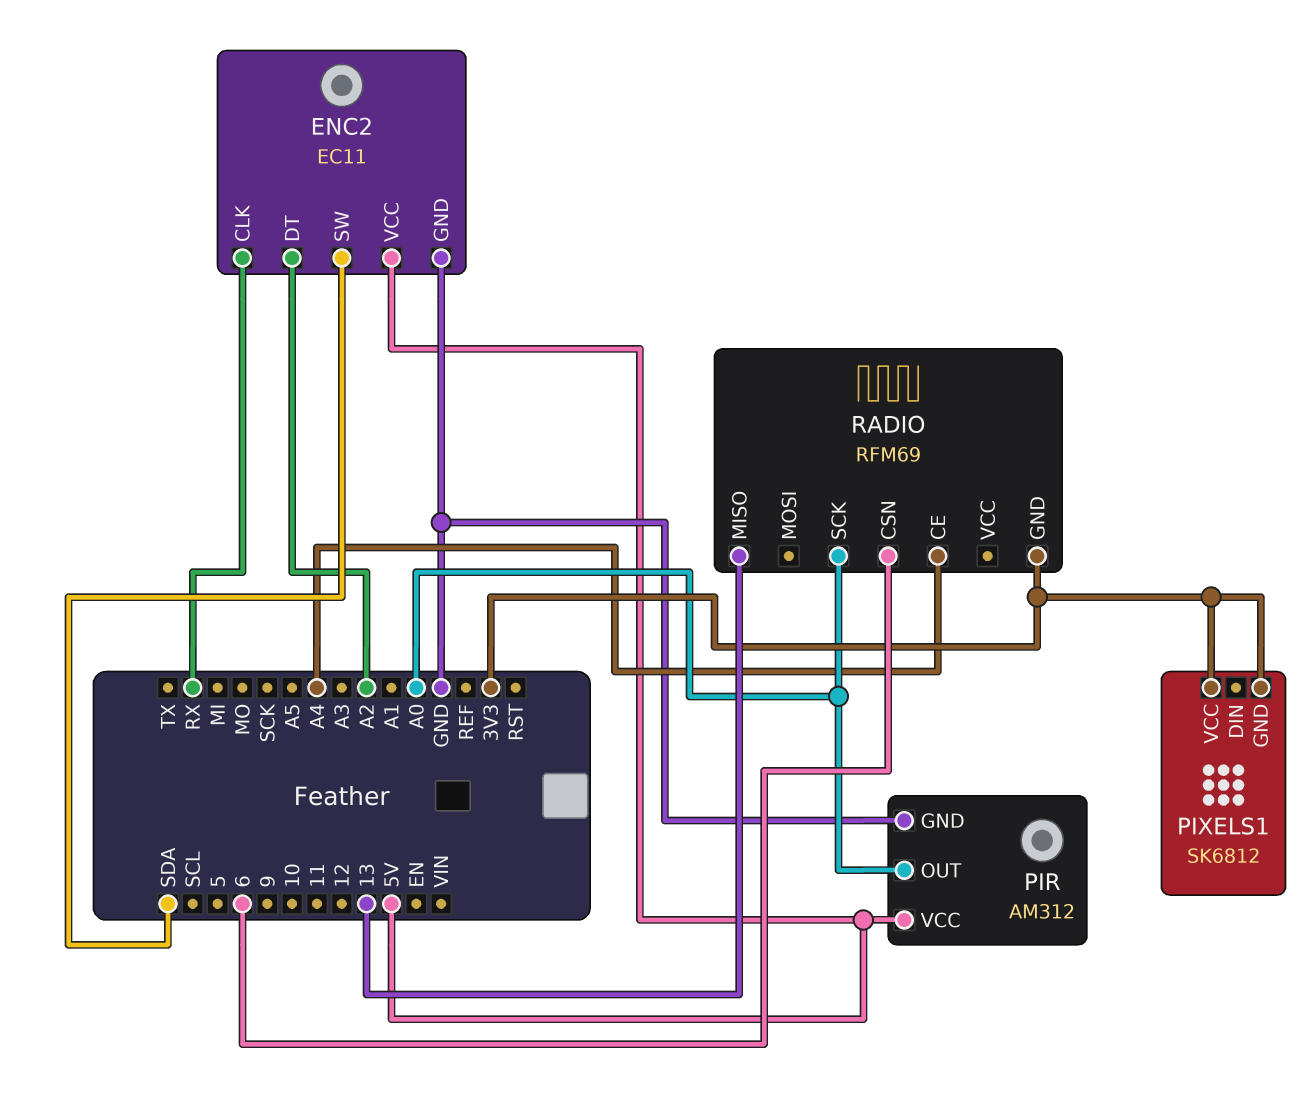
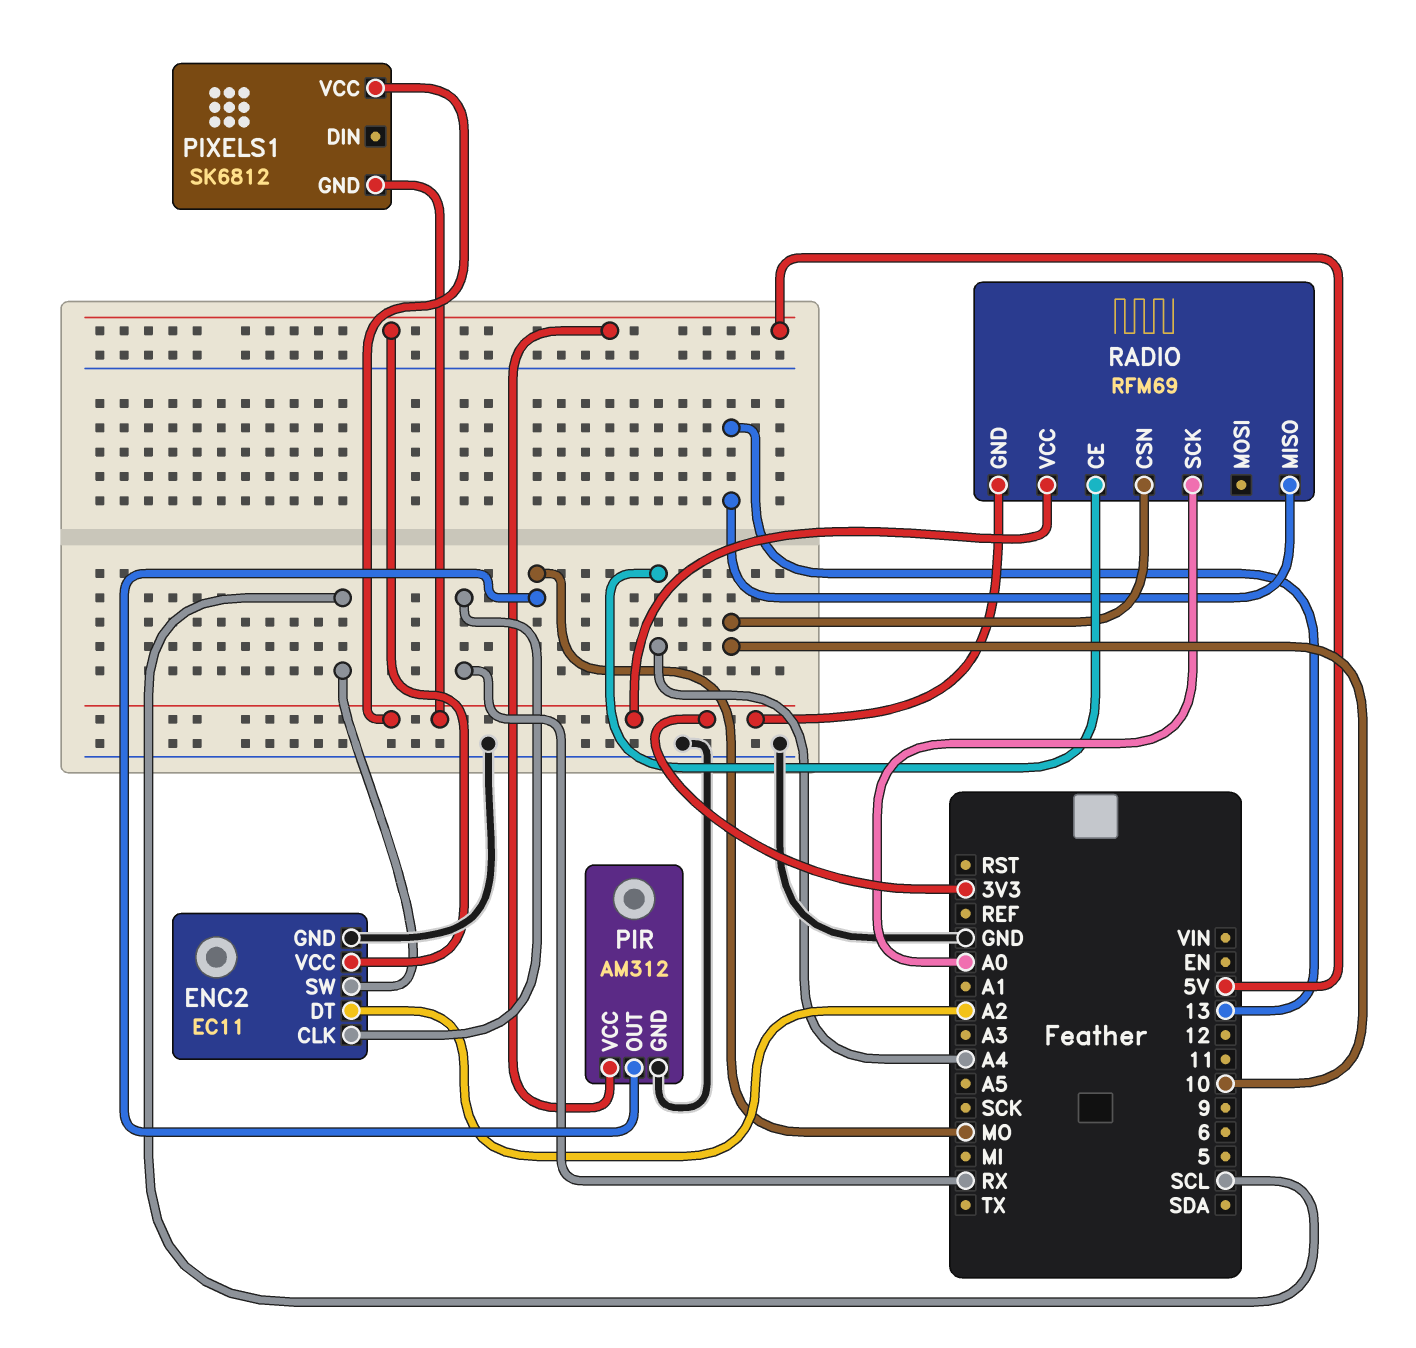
ENC2 pin SW: SDA -> SCL
PIR pin OUT: A0 -> MO
RADIO pin CSN: 6 -> 10
RADIO pin VCC: none -> 3V3

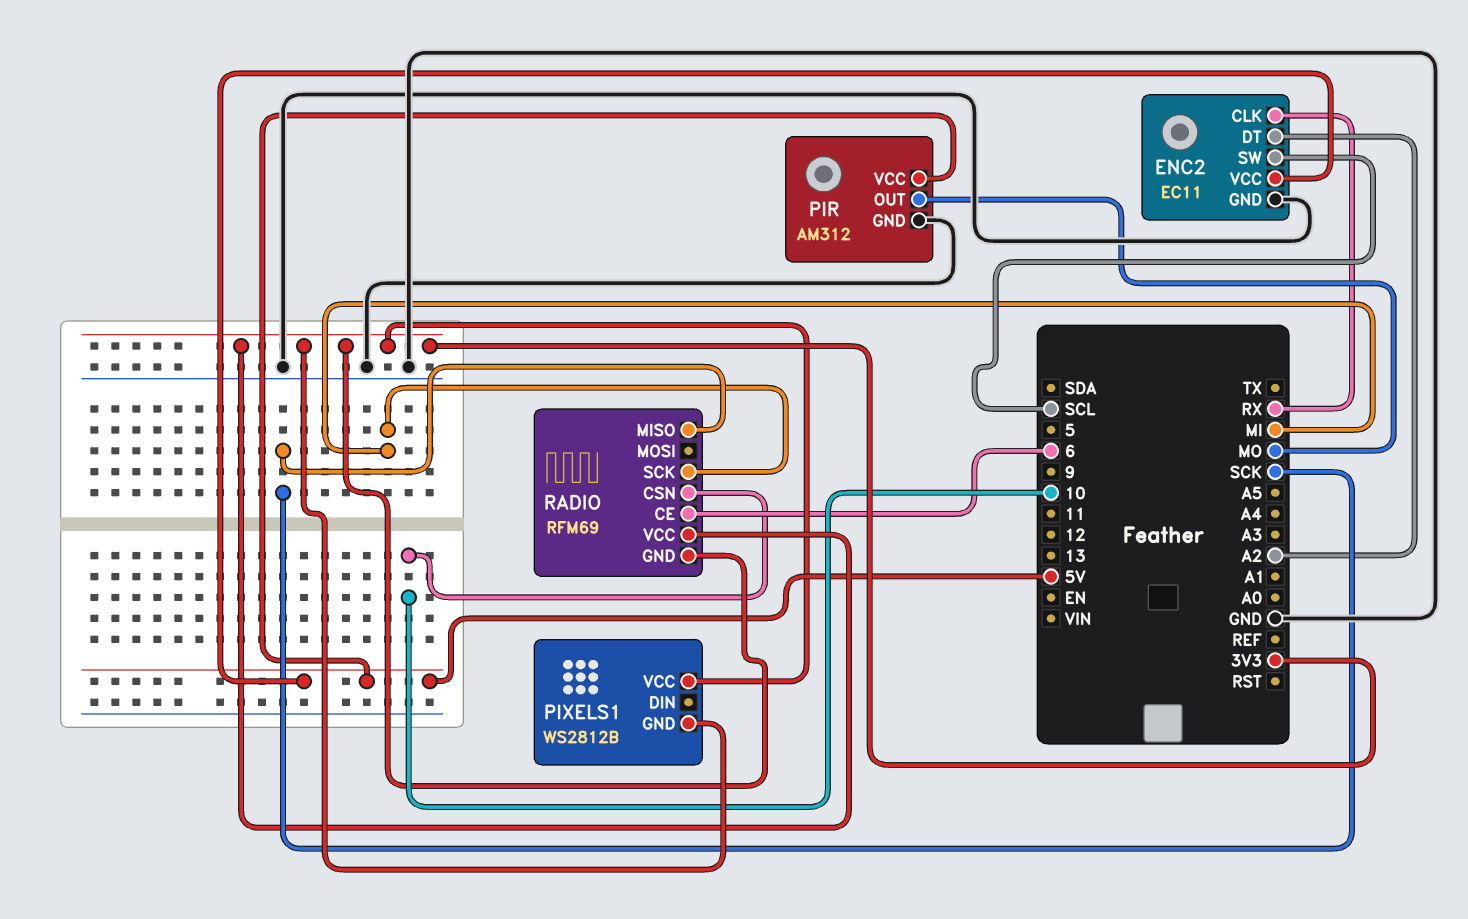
PIXELS1: SK6812 -> WS2812B
RADIO pin CE: A4 -> 6
RADIO pin MISO: 13 -> SCK
RADIO pin SCK: A0 -> MI

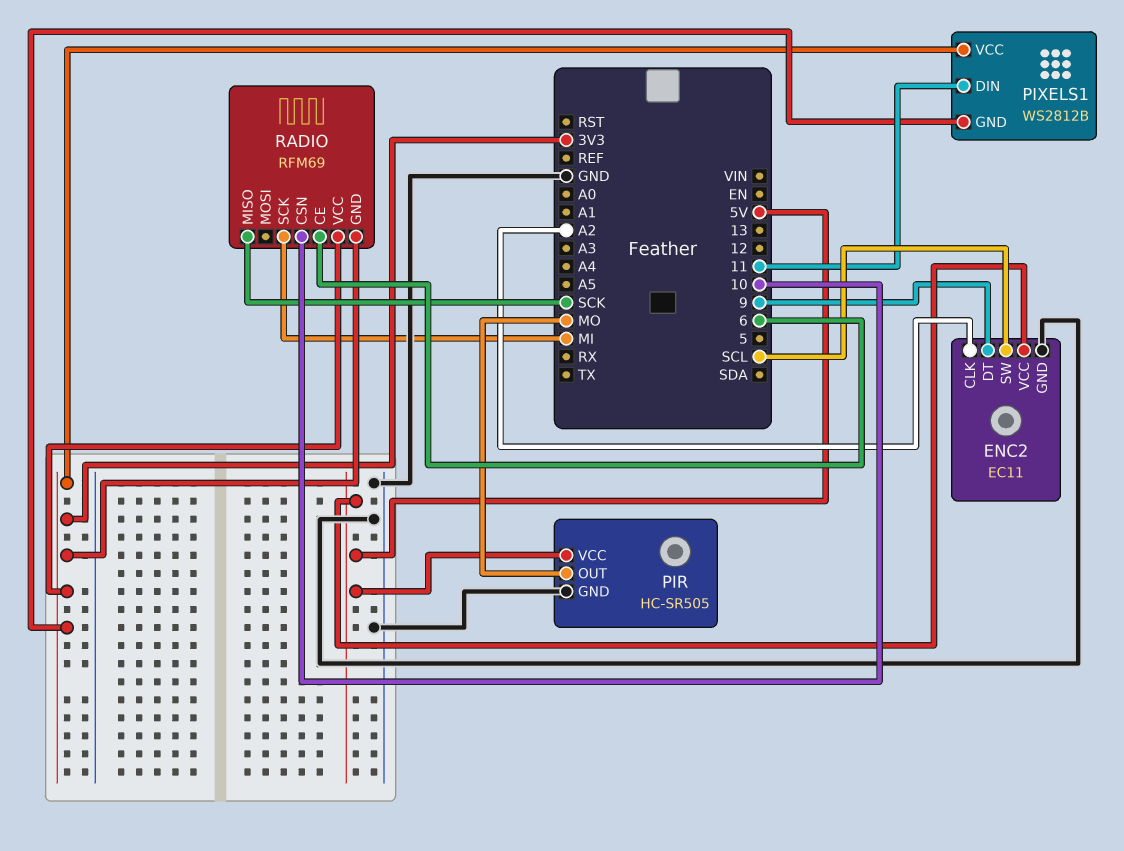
ENC2 pin CLK: RX -> A2
ENC2 pin DT: A2 -> 9
PIR: AM312 -> HC-SR505
PIXELS1 pin DIN: none -> 11

